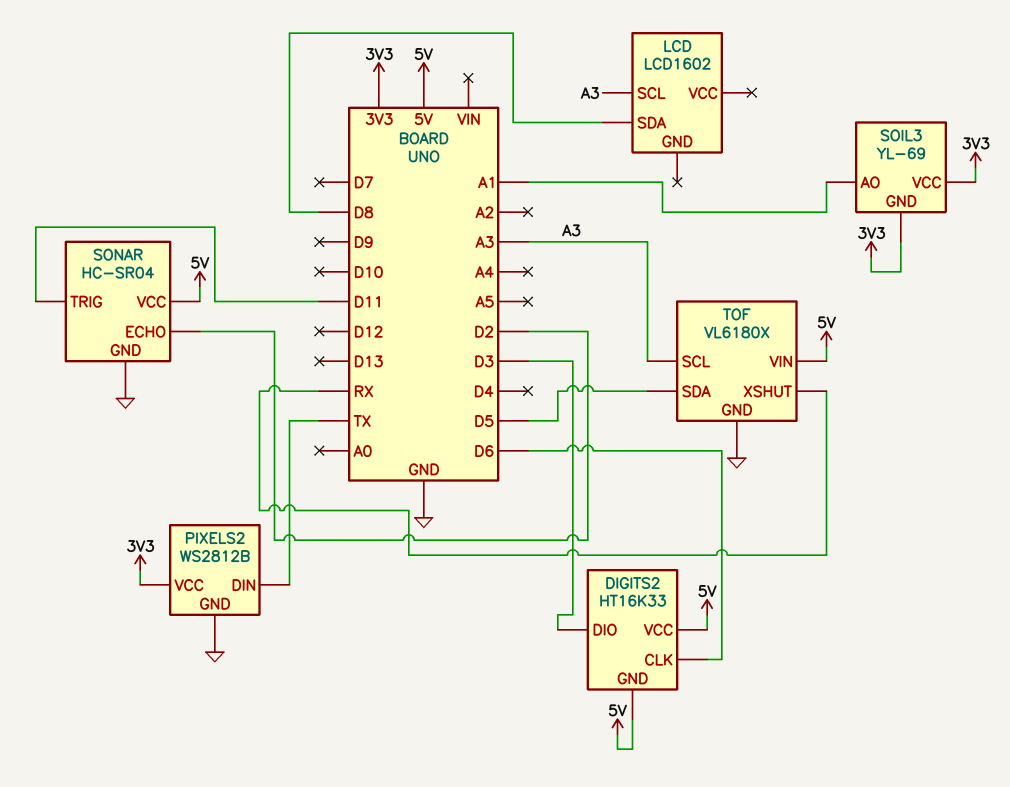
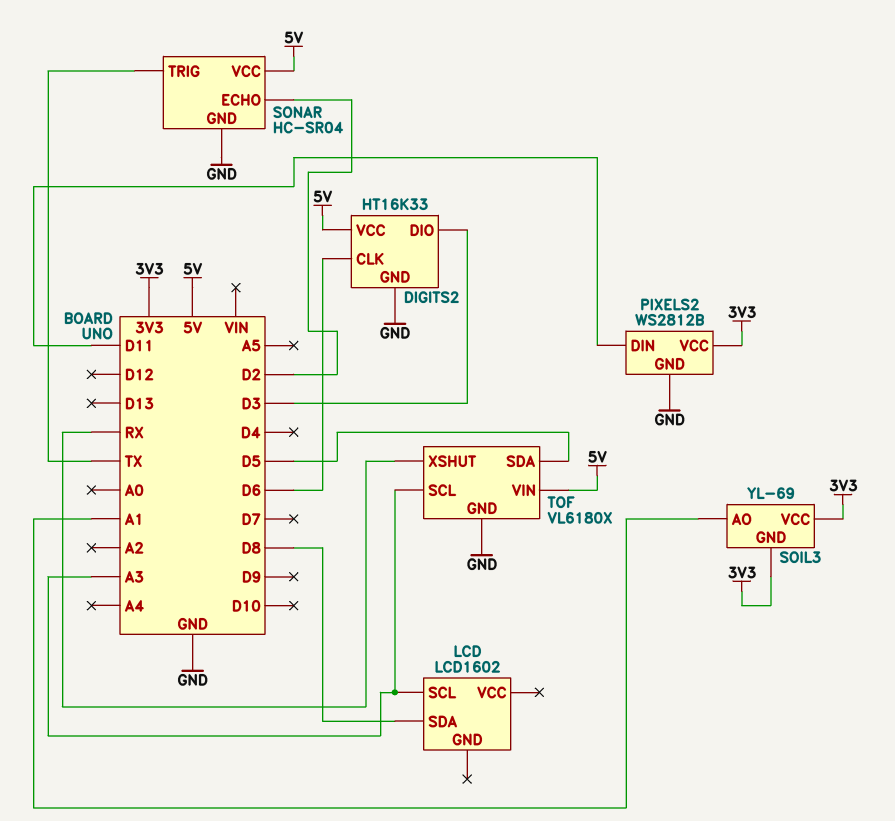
DIGITS2 pin GND: 5V -> GND
PIXELS2 pin DIN: TX -> D11
SONAR pin TRIG: D11 -> TX

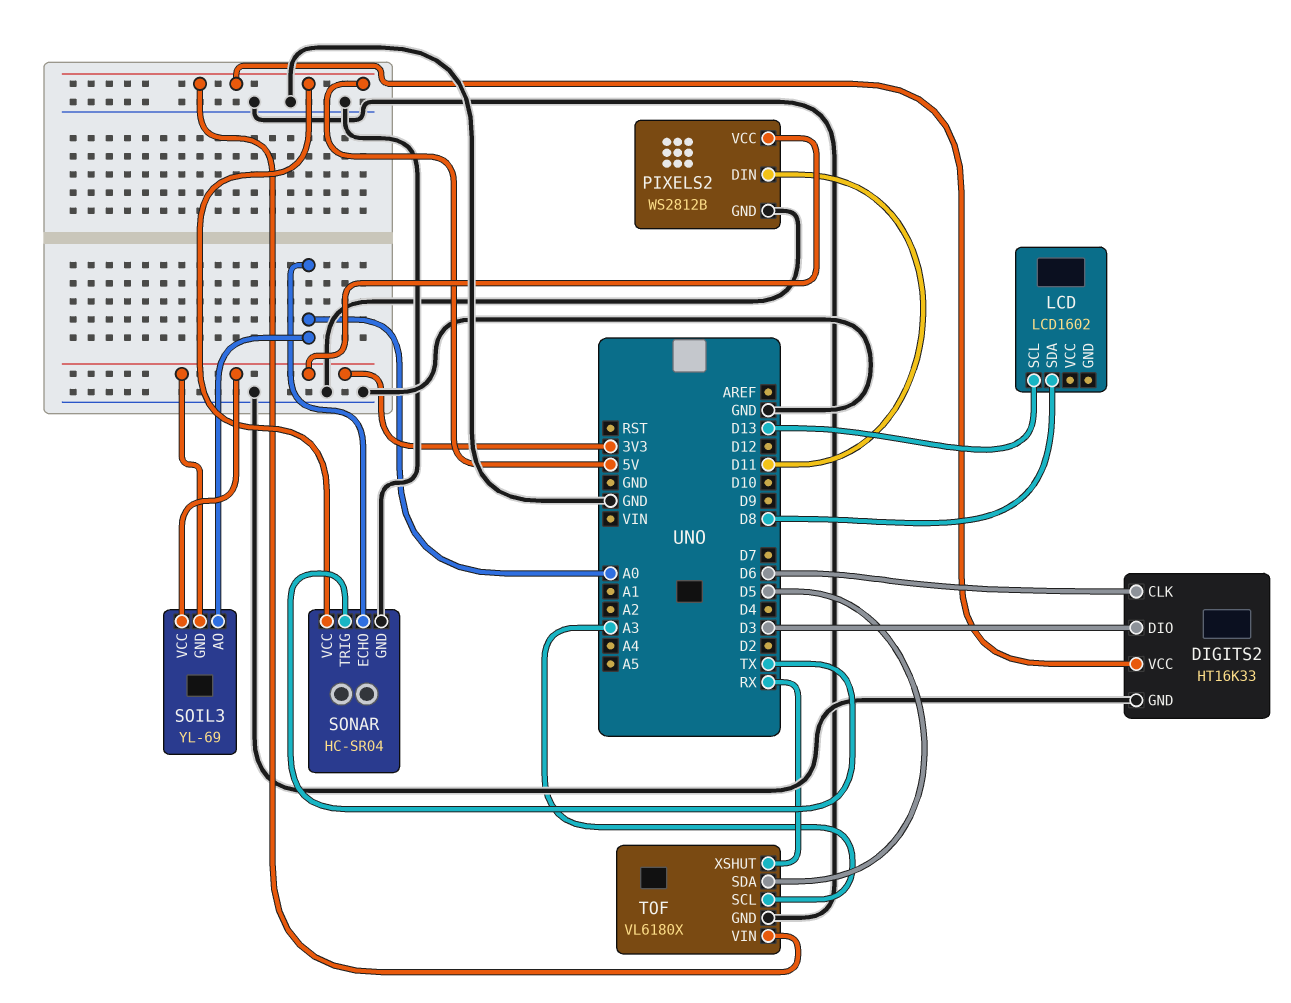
LCD pin SCL: A3 -> D13
SOIL3 pin AO: A1 -> A0
SONAR pin ECHO: D2 -> A0

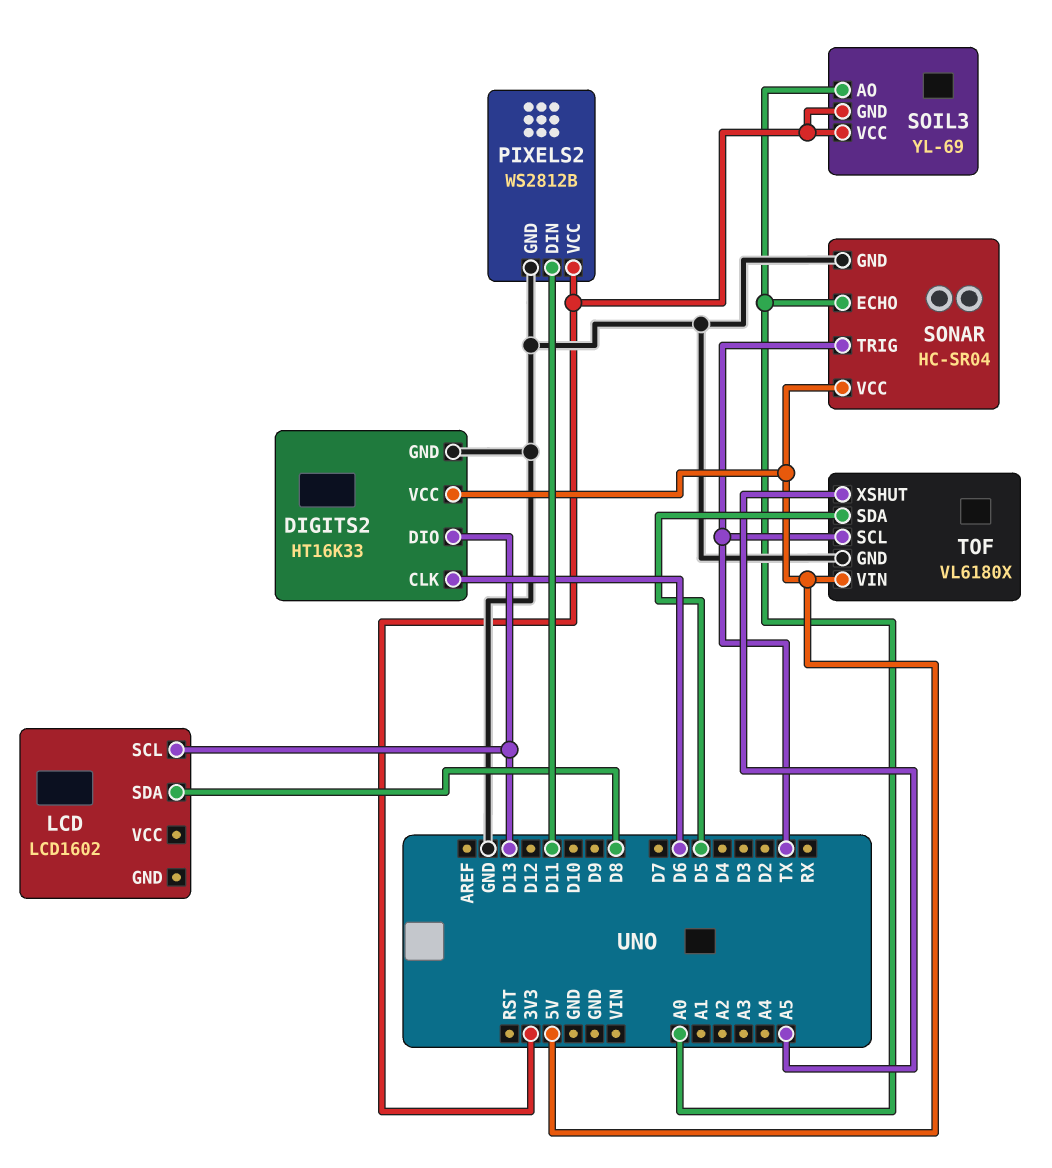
DIGITS2 pin DIO: D3 -> D13
TOF pin SCL: A3 -> TX
TOF pin XSHUT: RX -> A5

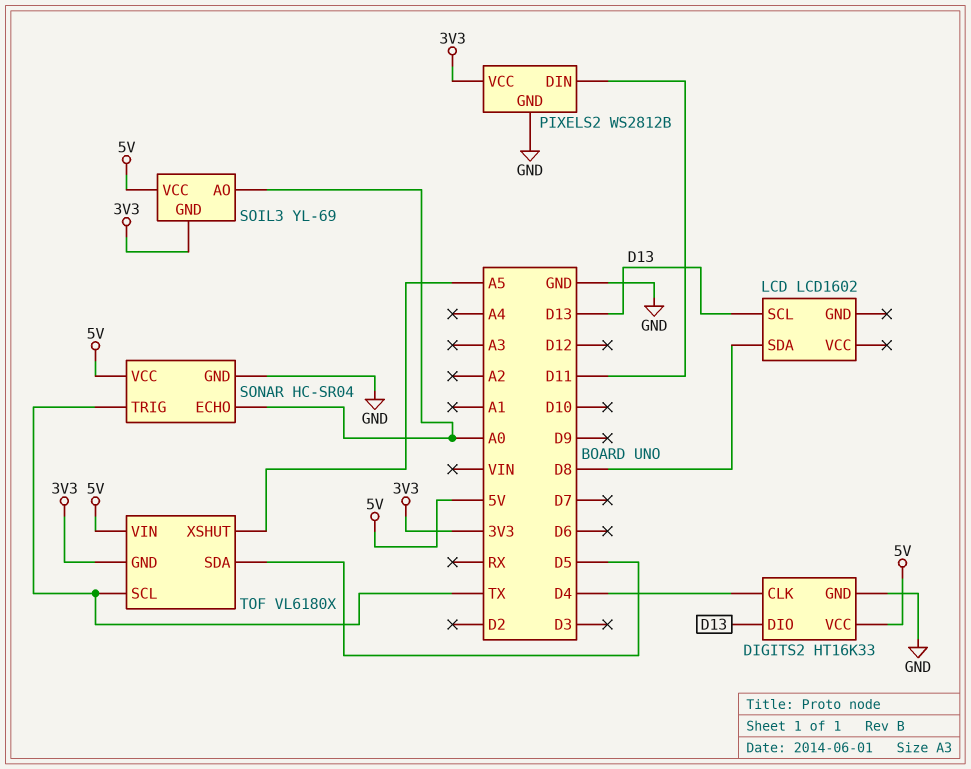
DIGITS2 pin CLK: D6 -> D4
SOIL3 pin VCC: 3V3 -> 5V
TOF pin GND: GND -> 3V3

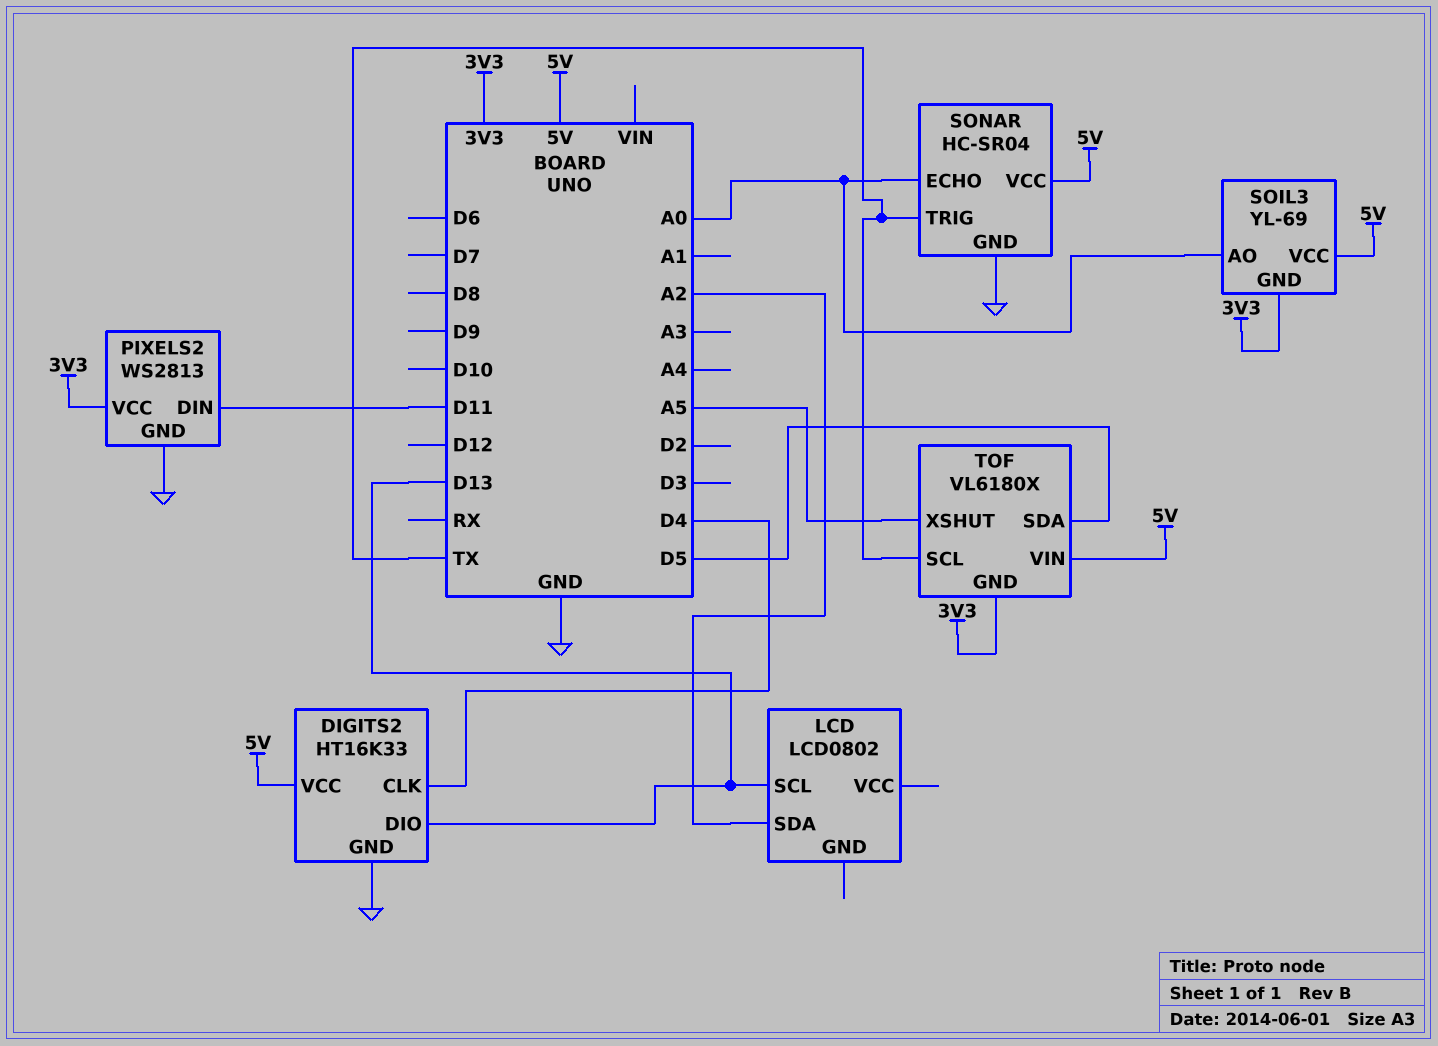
LCD: LCD1602 -> LCD0802
LCD pin SDA: D8 -> A2
PIXELS2: WS2812B -> WS2813

